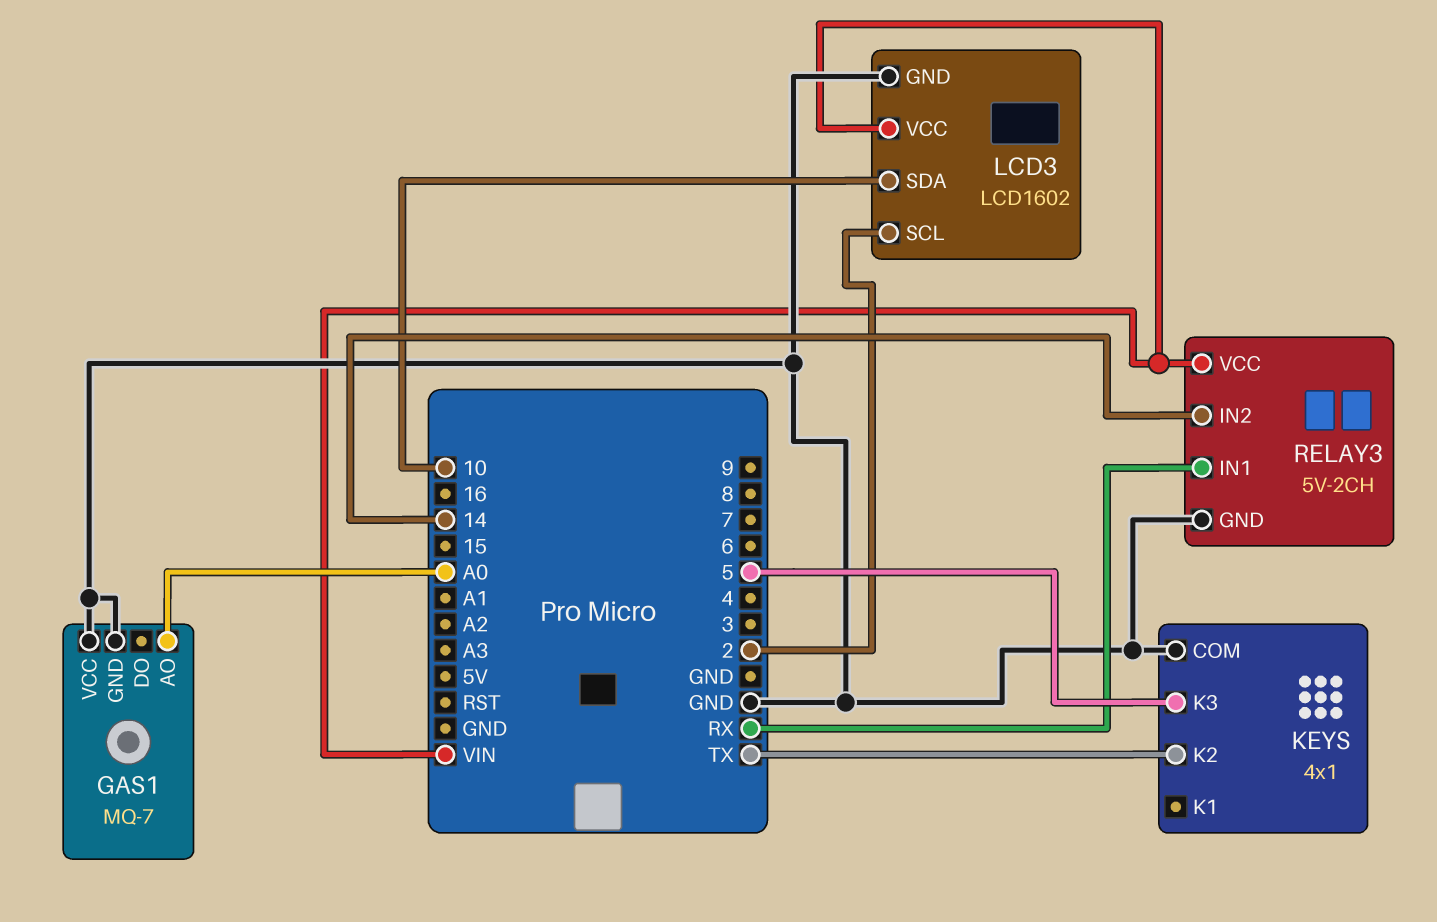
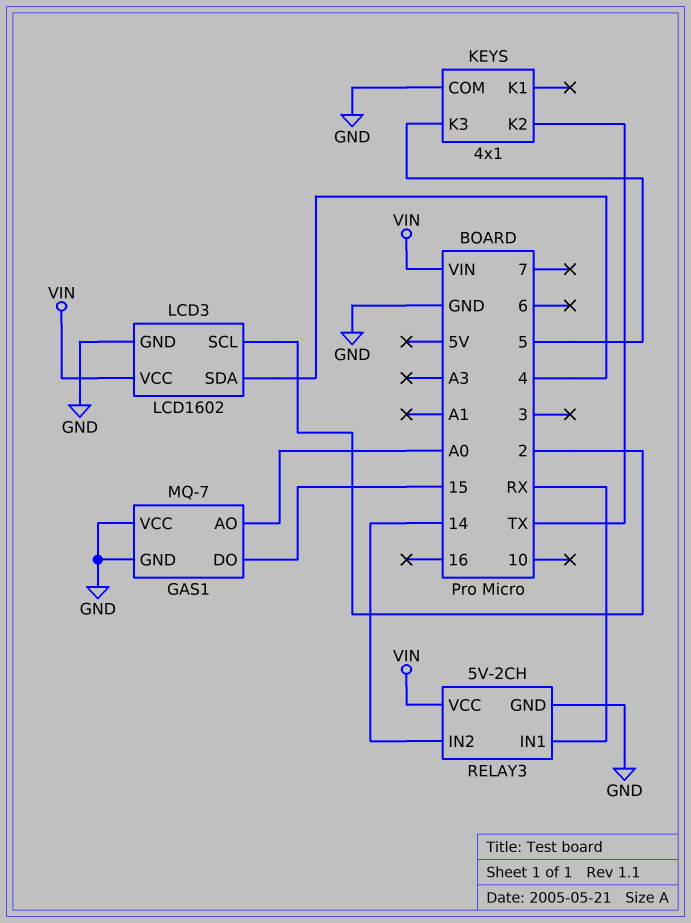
GAS1 pin DO: none -> 15
LCD3 pin SDA: 10 -> 4

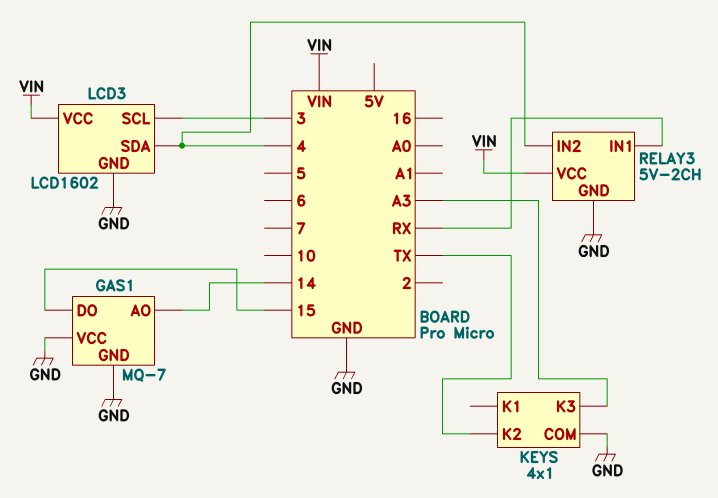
GAS1 pin AO: A0 -> 14
KEYS pin K3: 5 -> A3
LCD3 pin SCL: 2 -> 3
RELAY3 pin IN2: 14 -> 4

